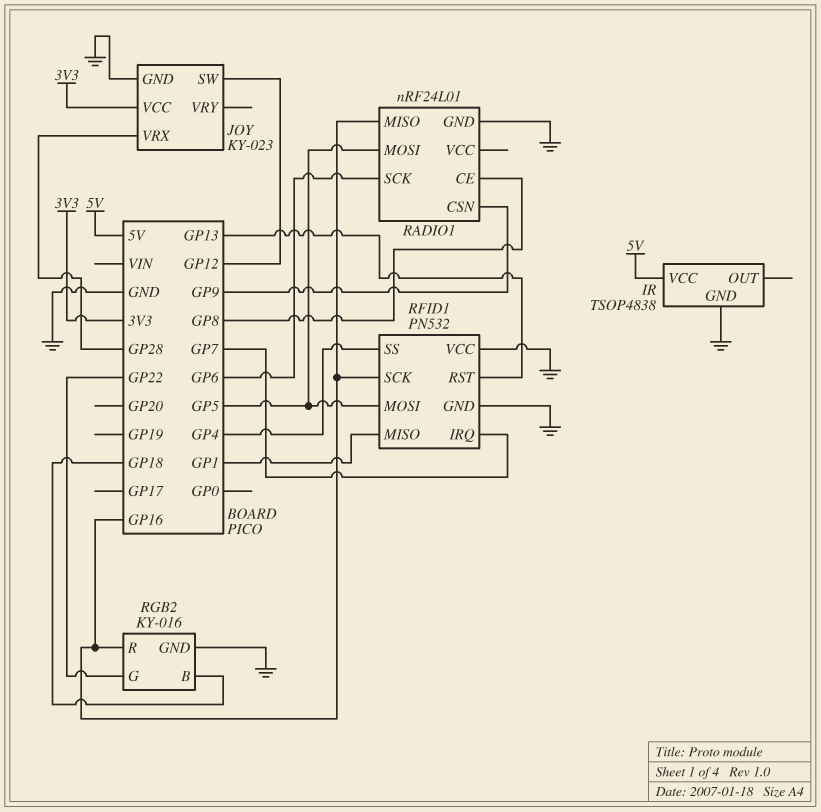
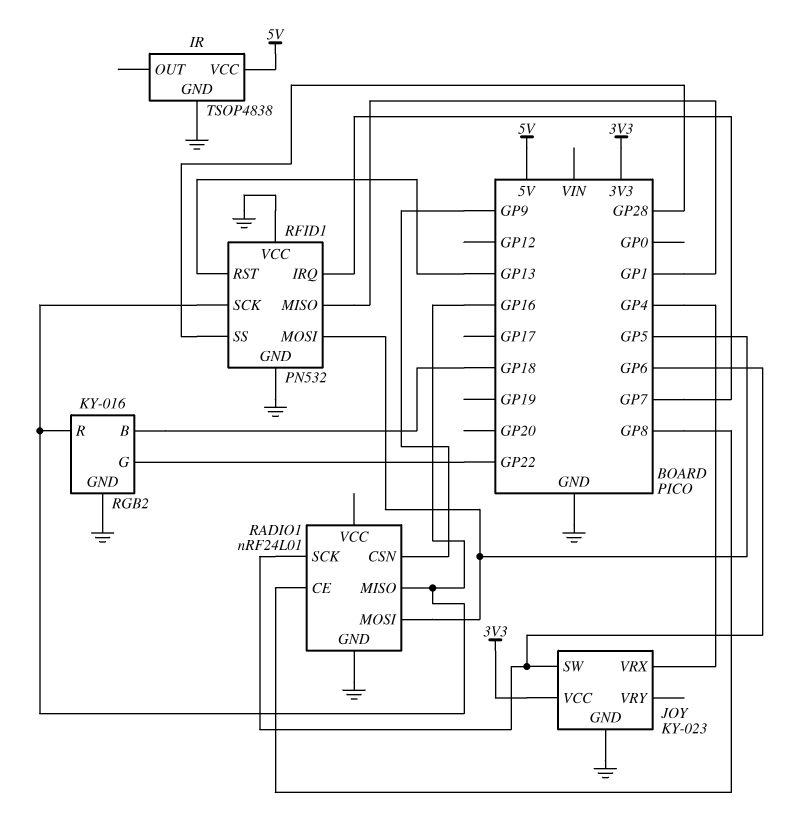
JOY pin SW: GP12 -> GP6
JOY pin VRX: GP28 -> GP4
RFID1 pin SS: GP4 -> GP28

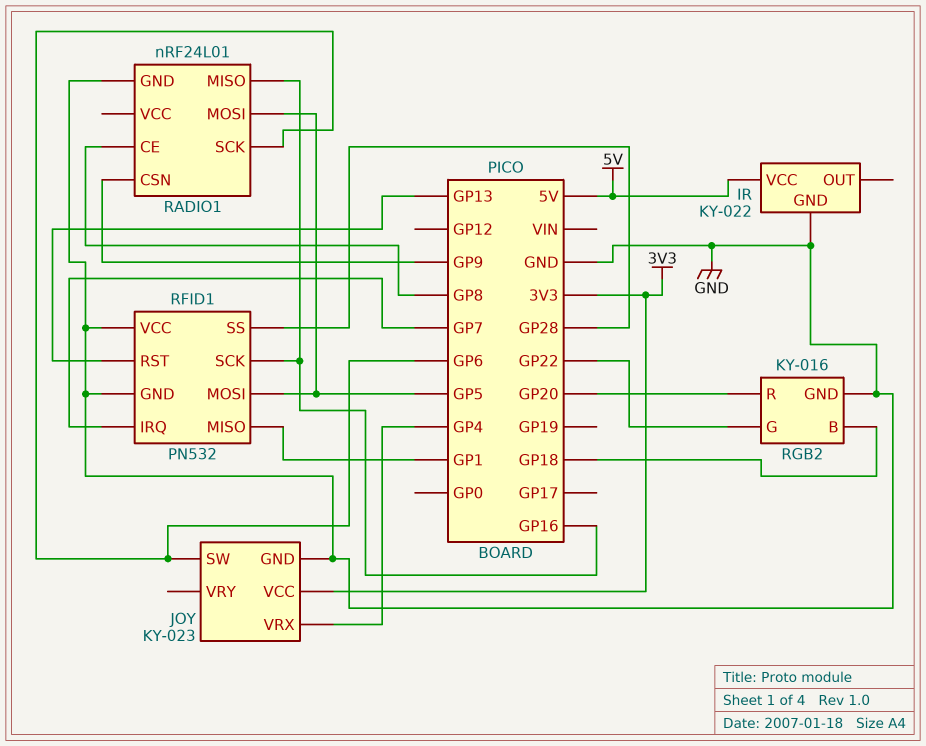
IR: TSOP4838 -> KY-022
RGB2 pin R: GP16 -> GP20

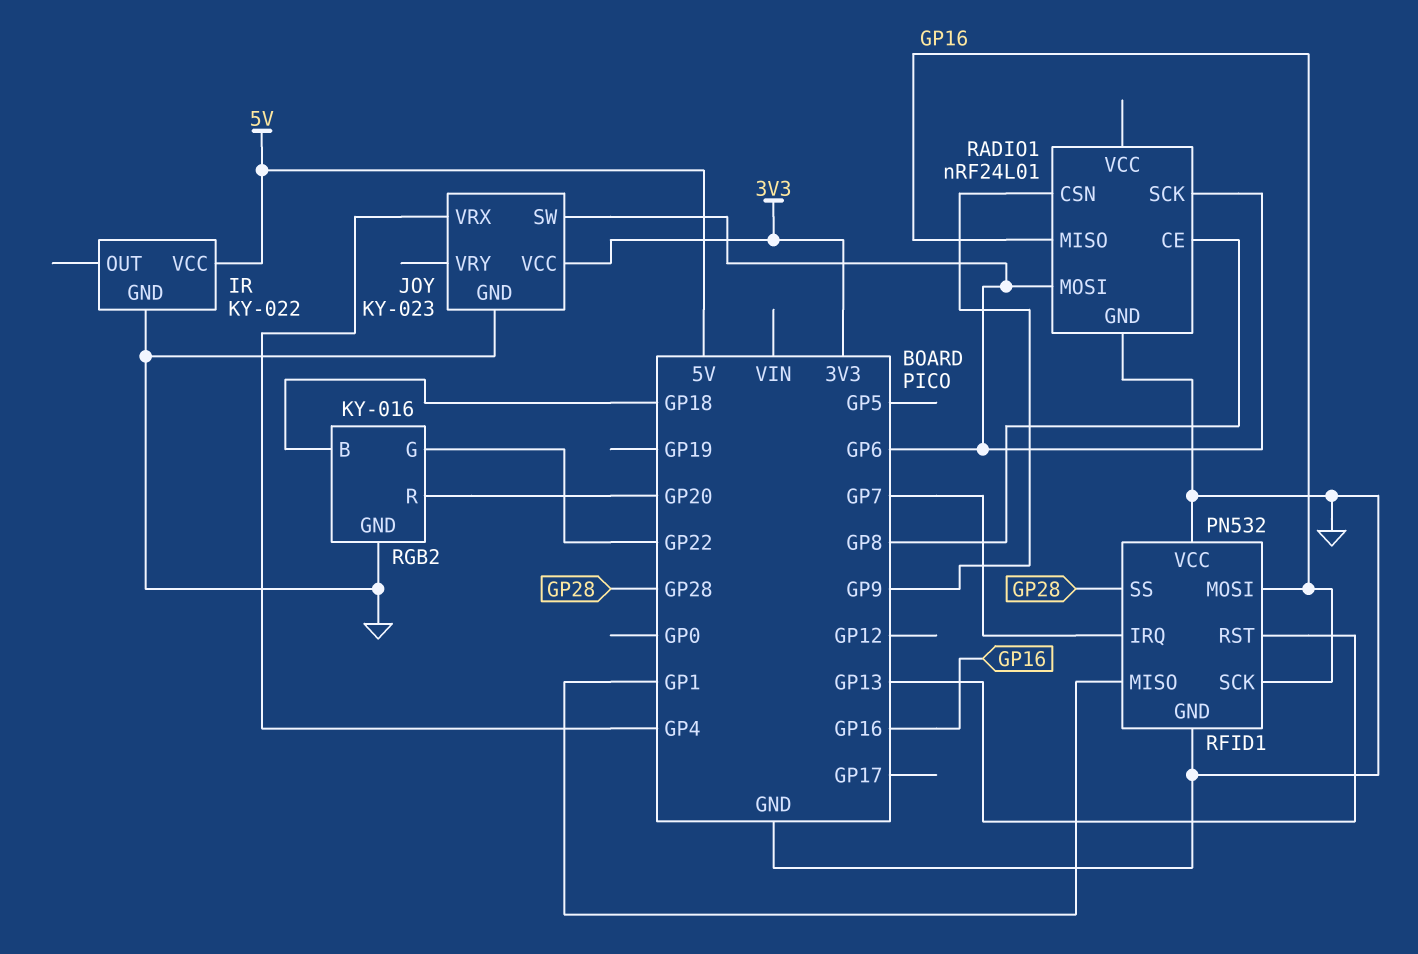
RADIO1 pin MOSI: GP5 -> GP6
RFID1 pin MOSI: GP5 -> GP16

